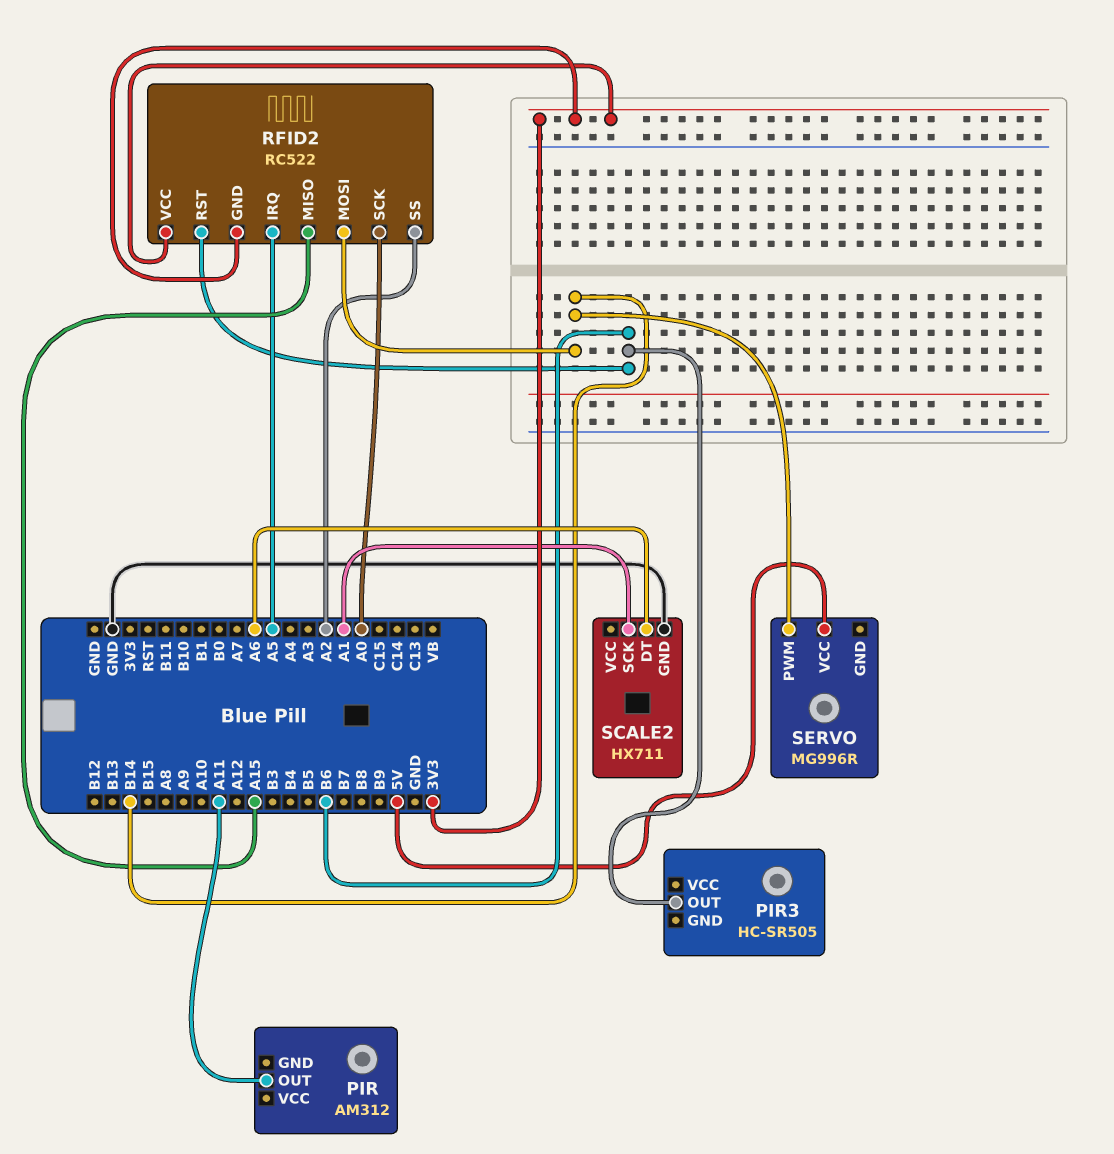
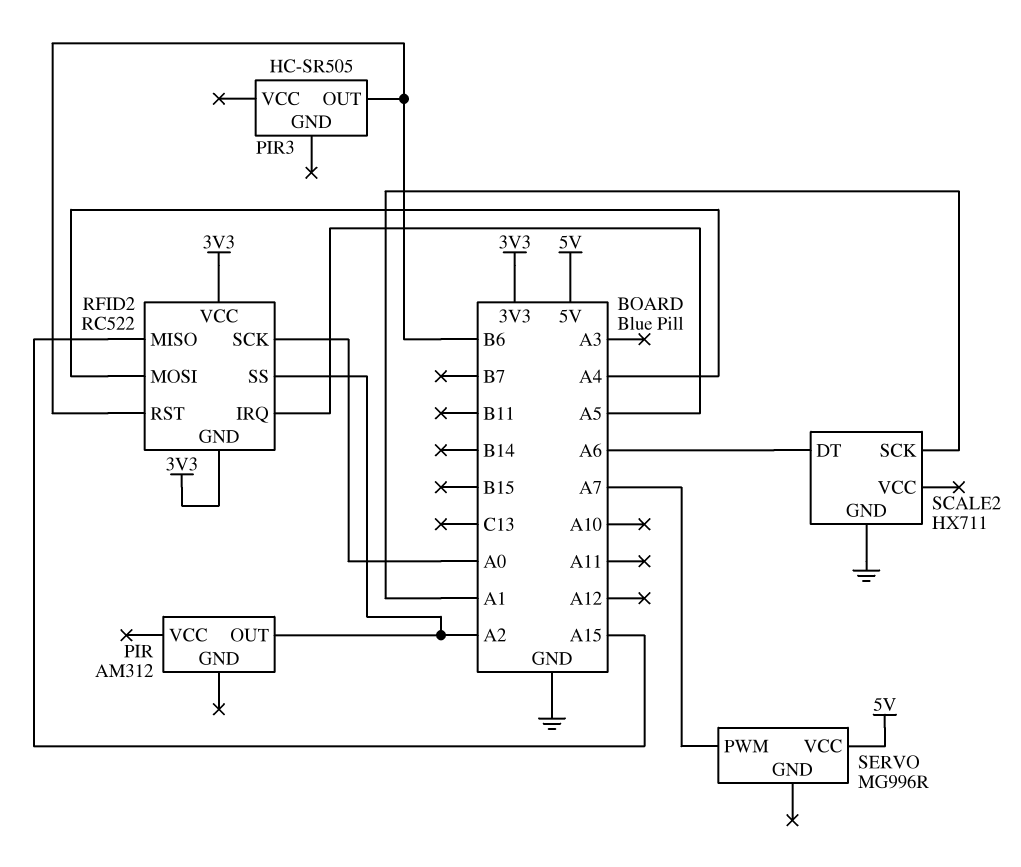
PIR pin OUT: A11 -> A2
RFID2 pin MOSI: B14 -> A4
SERVO pin PWM: B14 -> A7

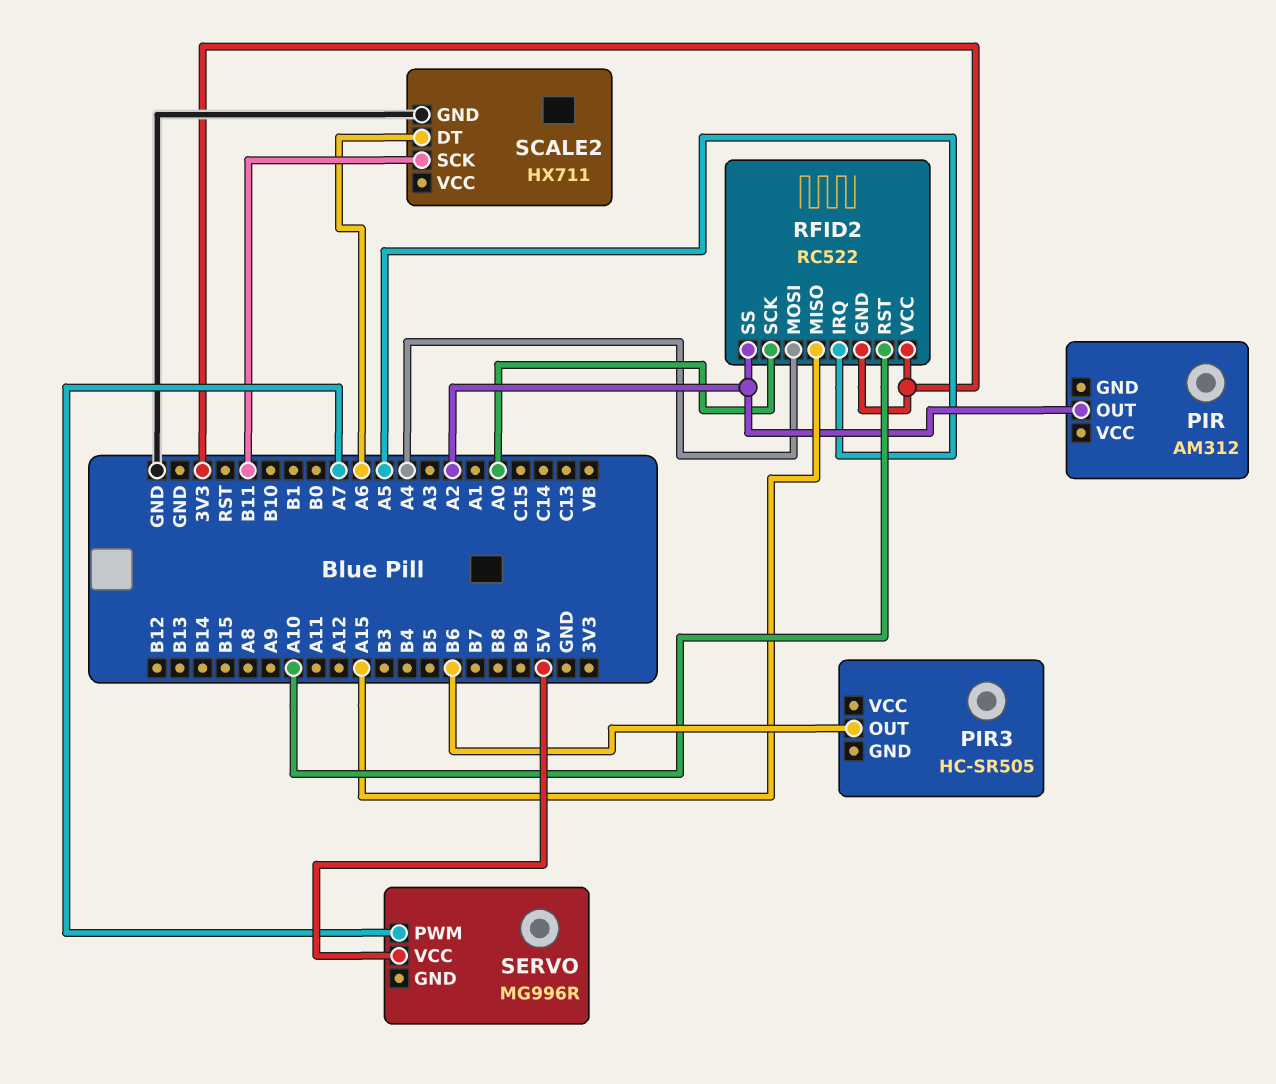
RFID2 pin RST: B6 -> A10
SCALE2 pin SCK: A1 -> B11

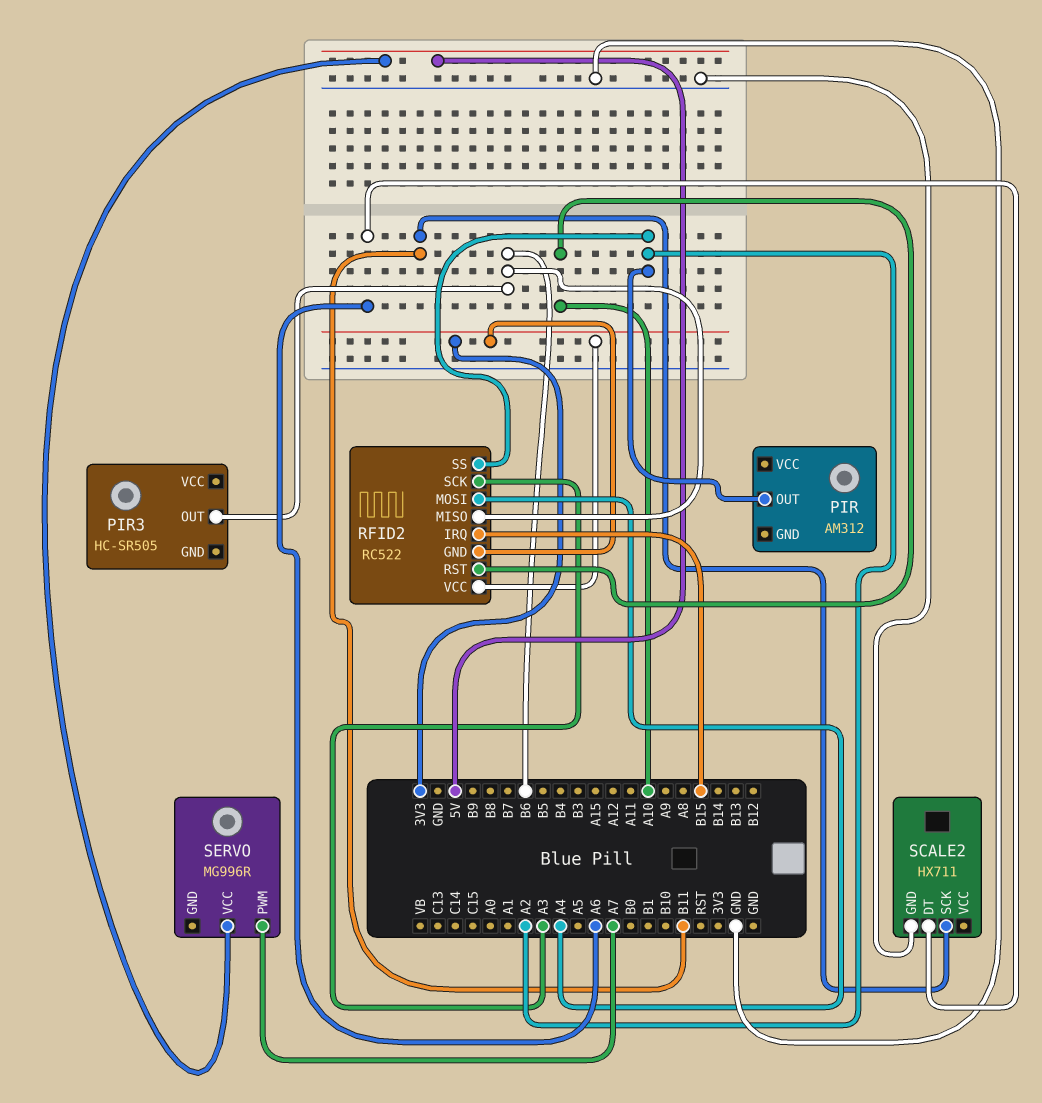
RFID2 pin IRQ: A5 -> B15
RFID2 pin MISO: A15 -> B6
RFID2 pin SCK: A0 -> A3

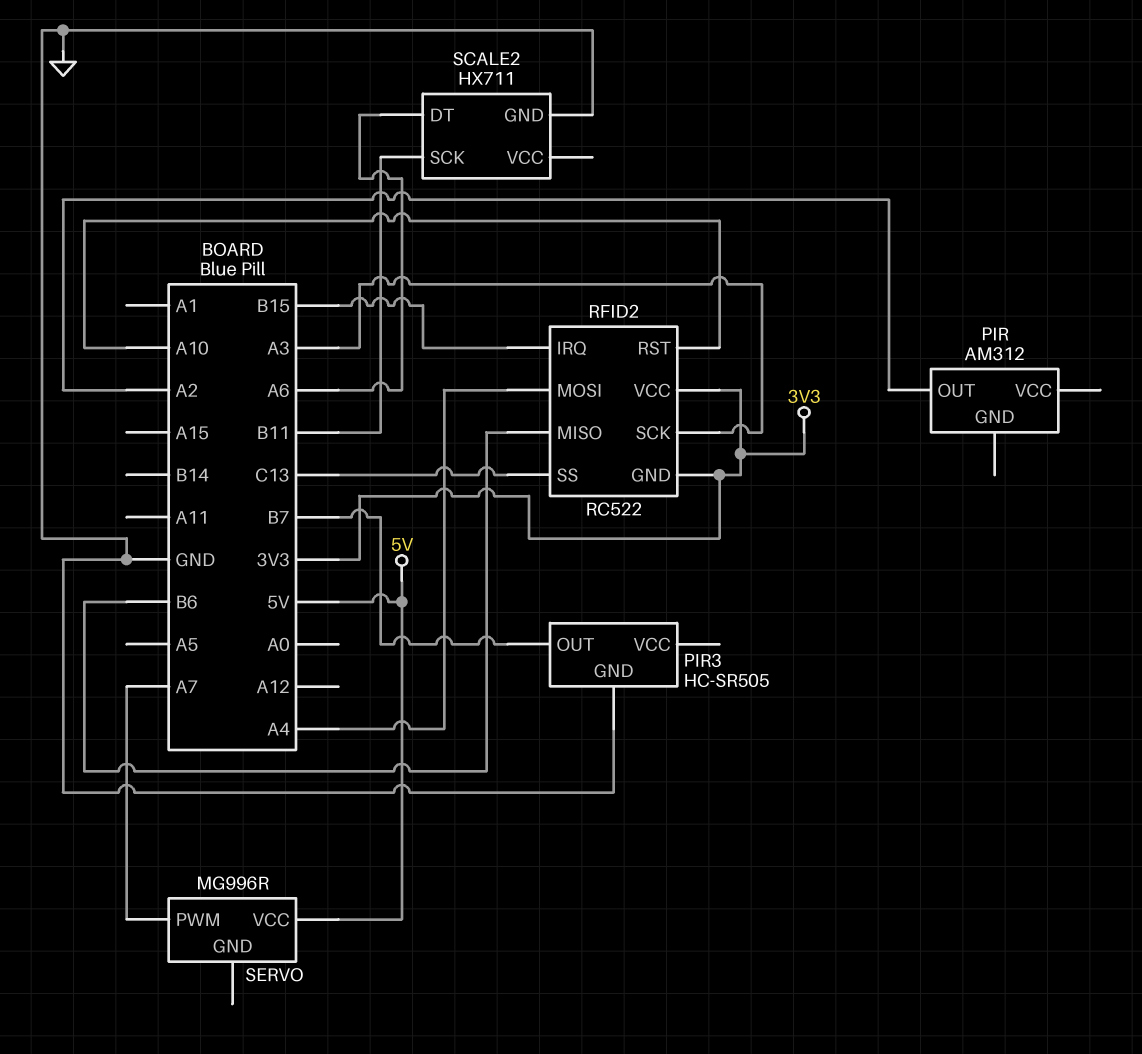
PIR3 pin GND: none -> GND
PIR3 pin OUT: B6 -> B7
RFID2 pin SS: A2 -> C13

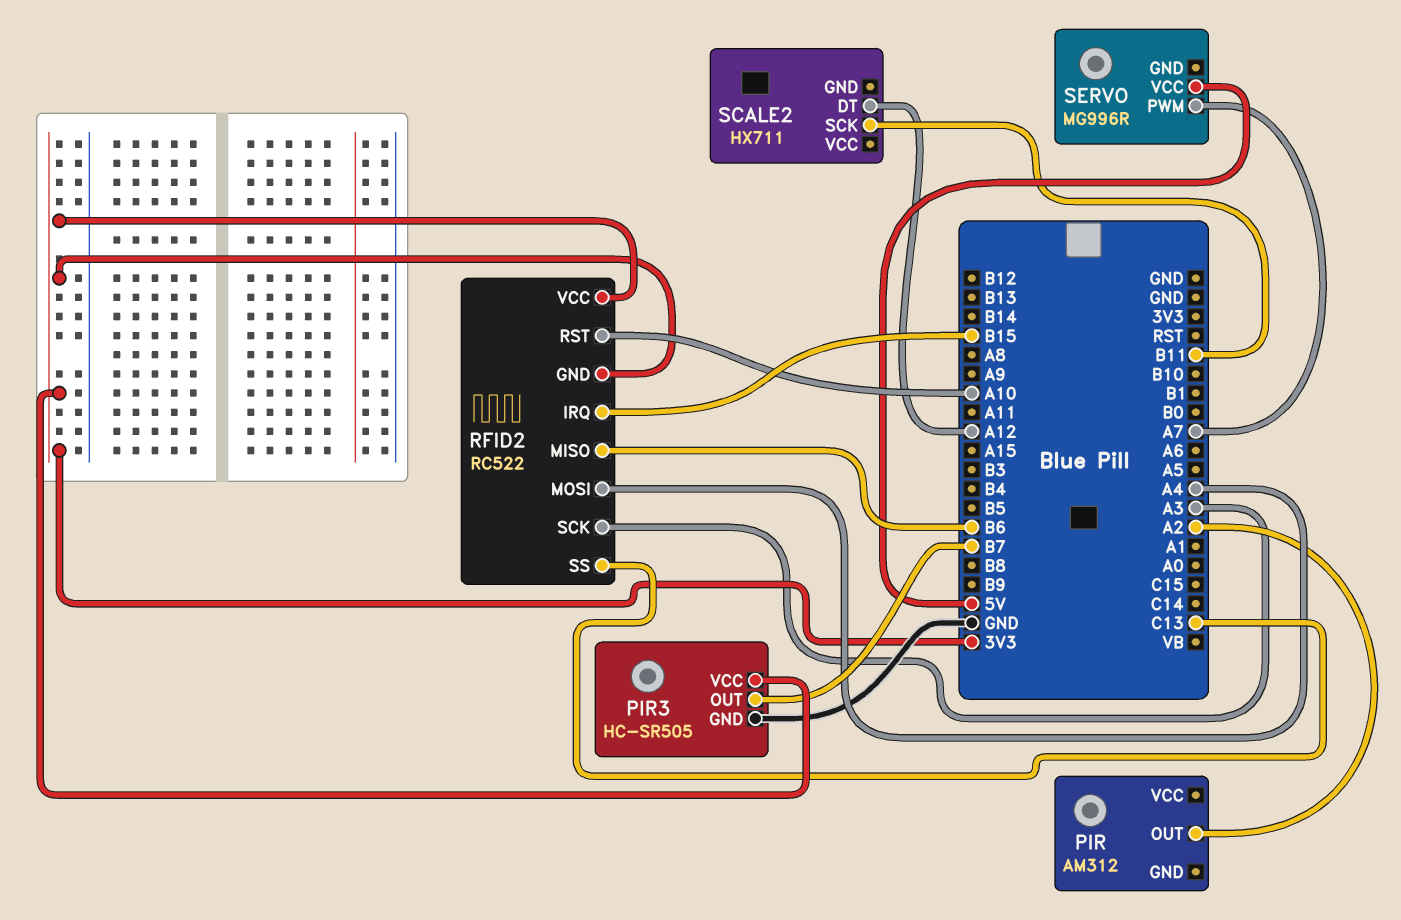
PIR3 pin VCC: none -> 3V3
SCALE2 pin DT: A6 -> A12
SCALE2 pin GND: GND -> none

